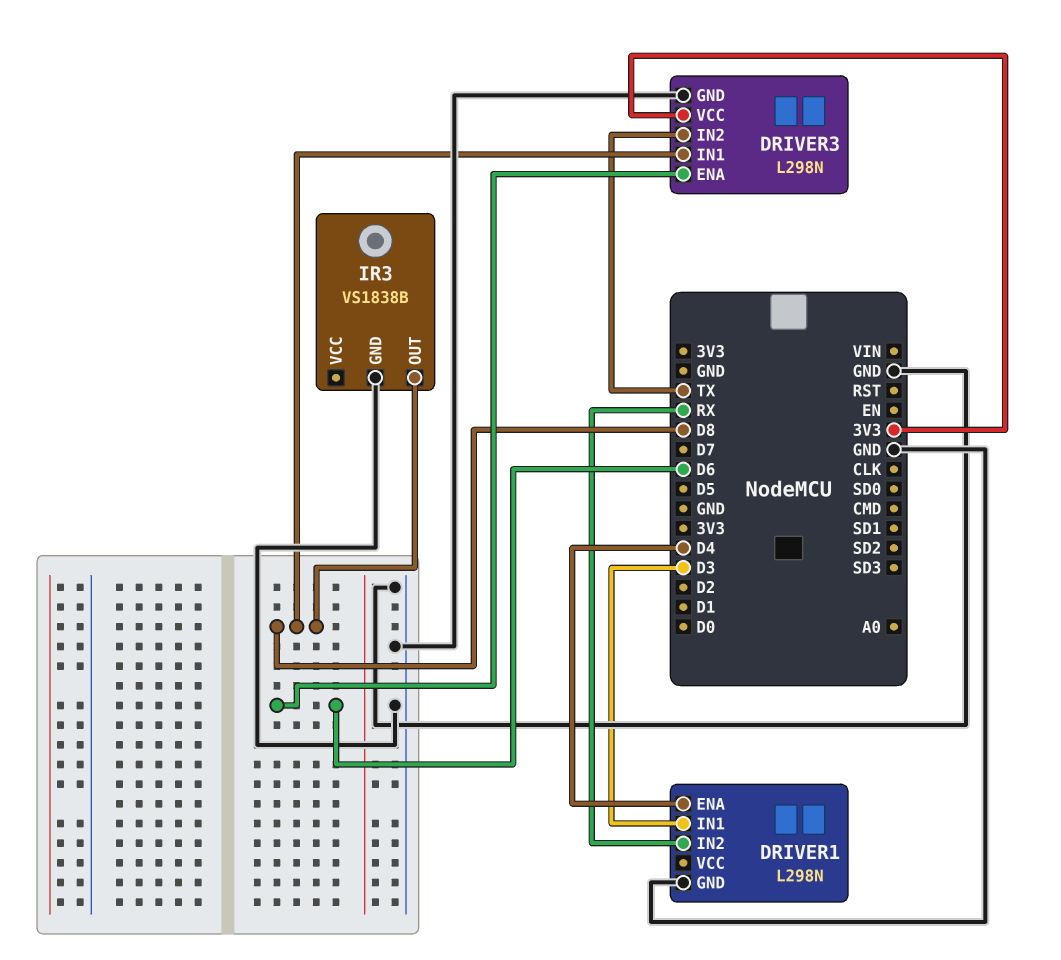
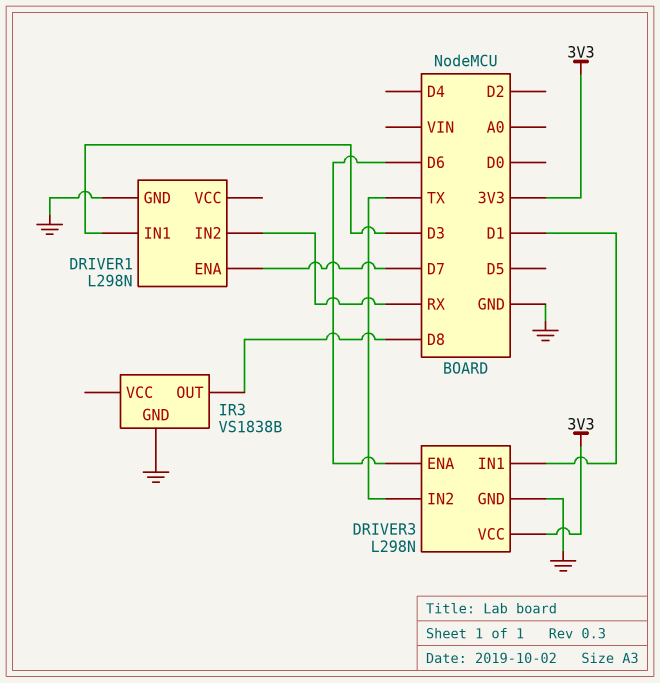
DRIVER1 pin ENA: D4 -> D7
DRIVER3 pin IN1: D8 -> D1

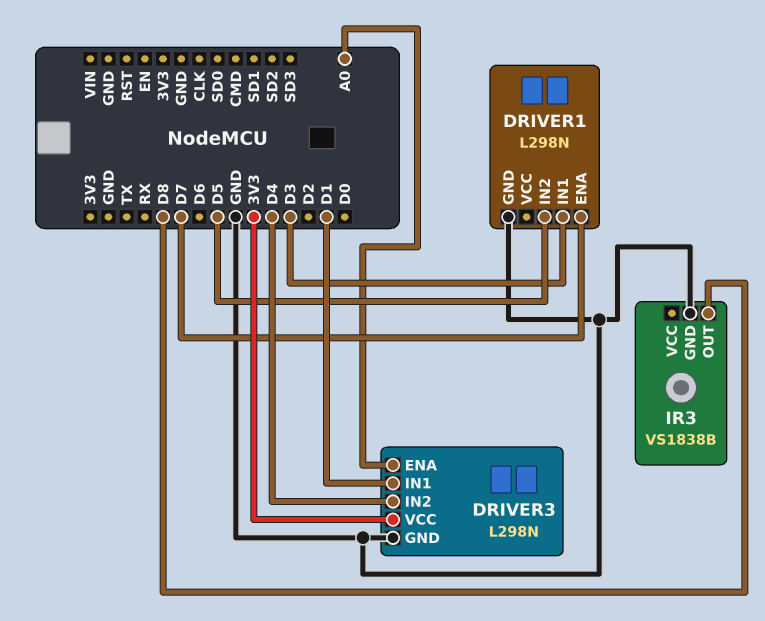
DRIVER1 pin IN2: RX -> D5
DRIVER3 pin ENA: D6 -> A0
DRIVER3 pin IN2: TX -> D4

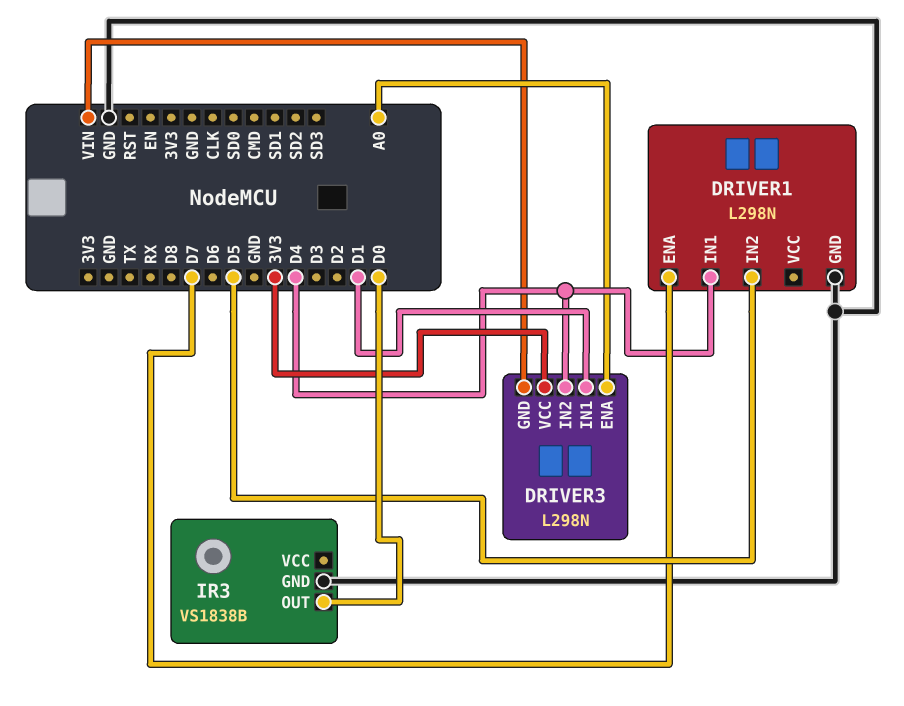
DRIVER1 pin IN1: D3 -> D4
DRIVER3 pin GND: GND -> VIN
IR3 pin OUT: D8 -> D0

